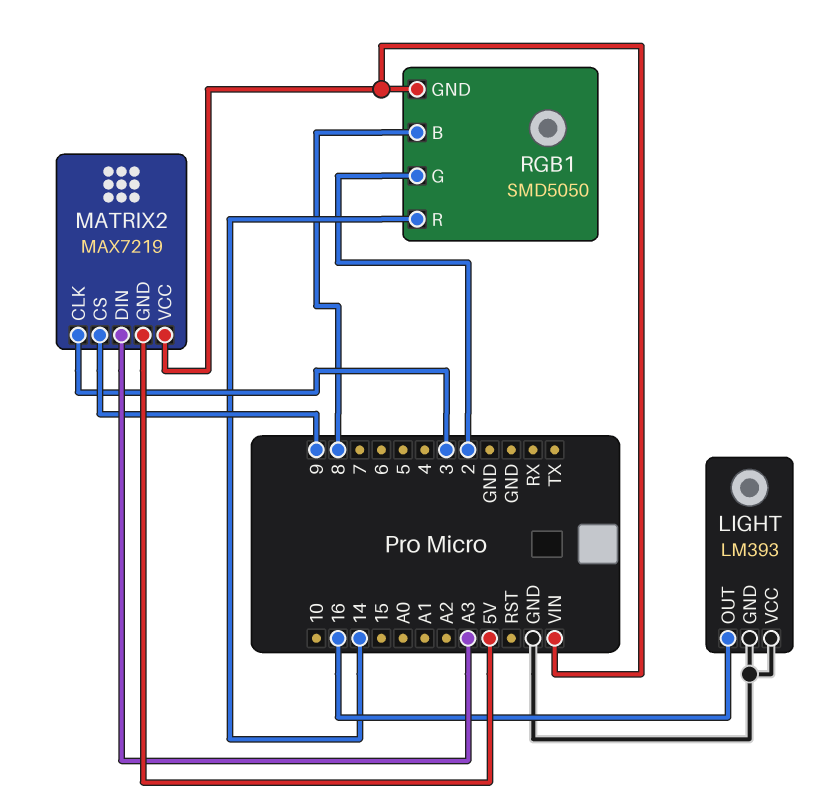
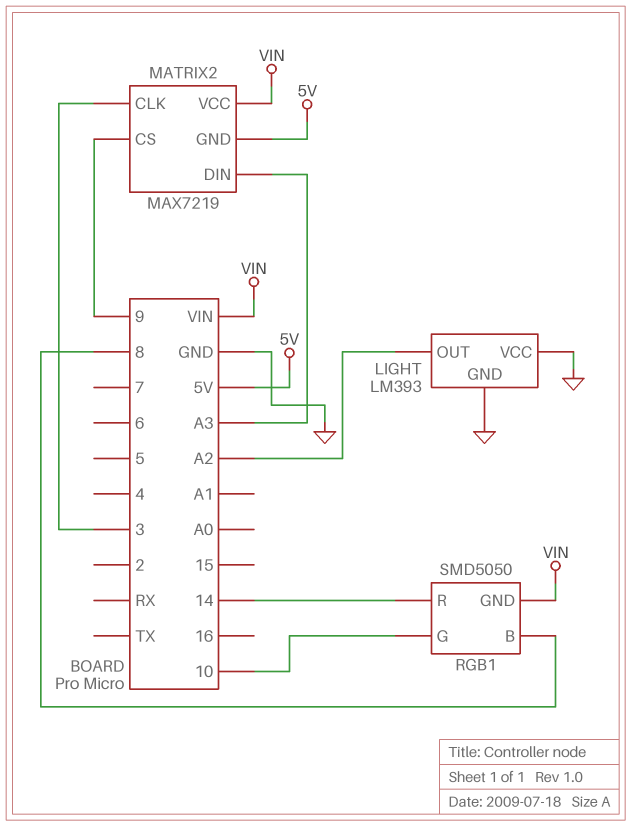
LIGHT pin OUT: 16 -> A2
RGB1 pin G: 2 -> 10

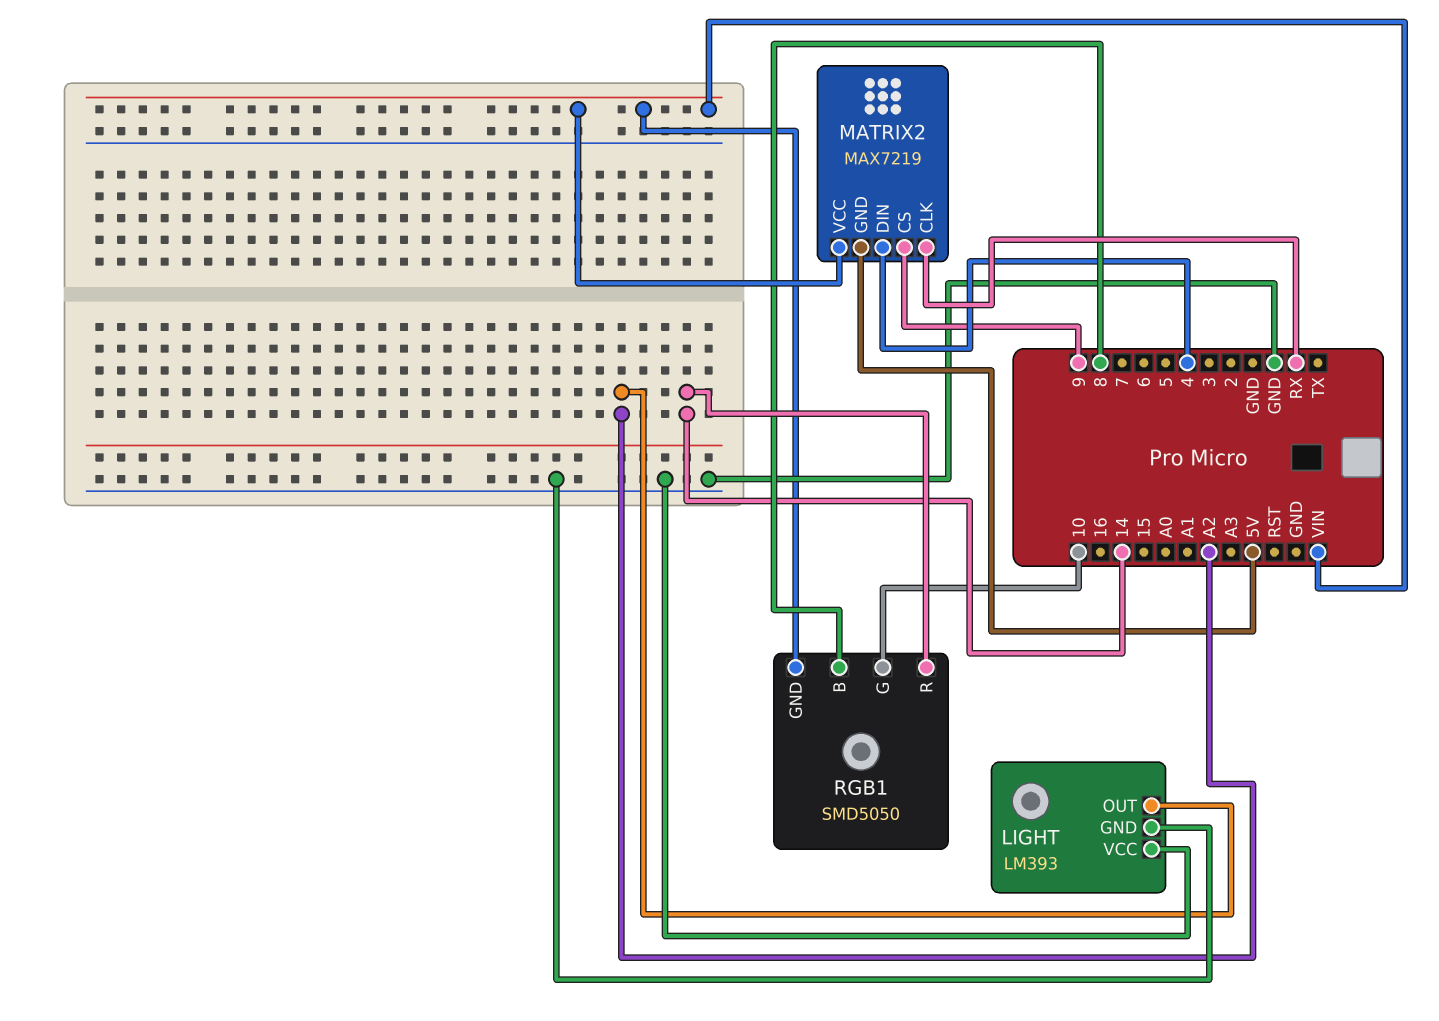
MATRIX2 pin CLK: 3 -> RX
MATRIX2 pin DIN: A3 -> 4

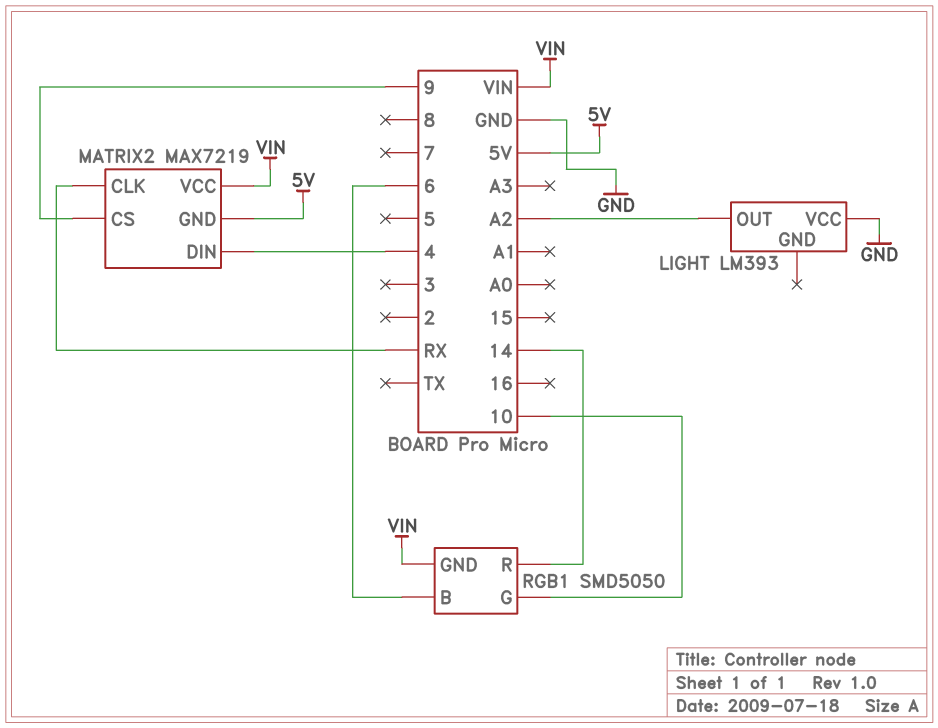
LIGHT pin GND: GND -> none
RGB1 pin B: 8 -> 6

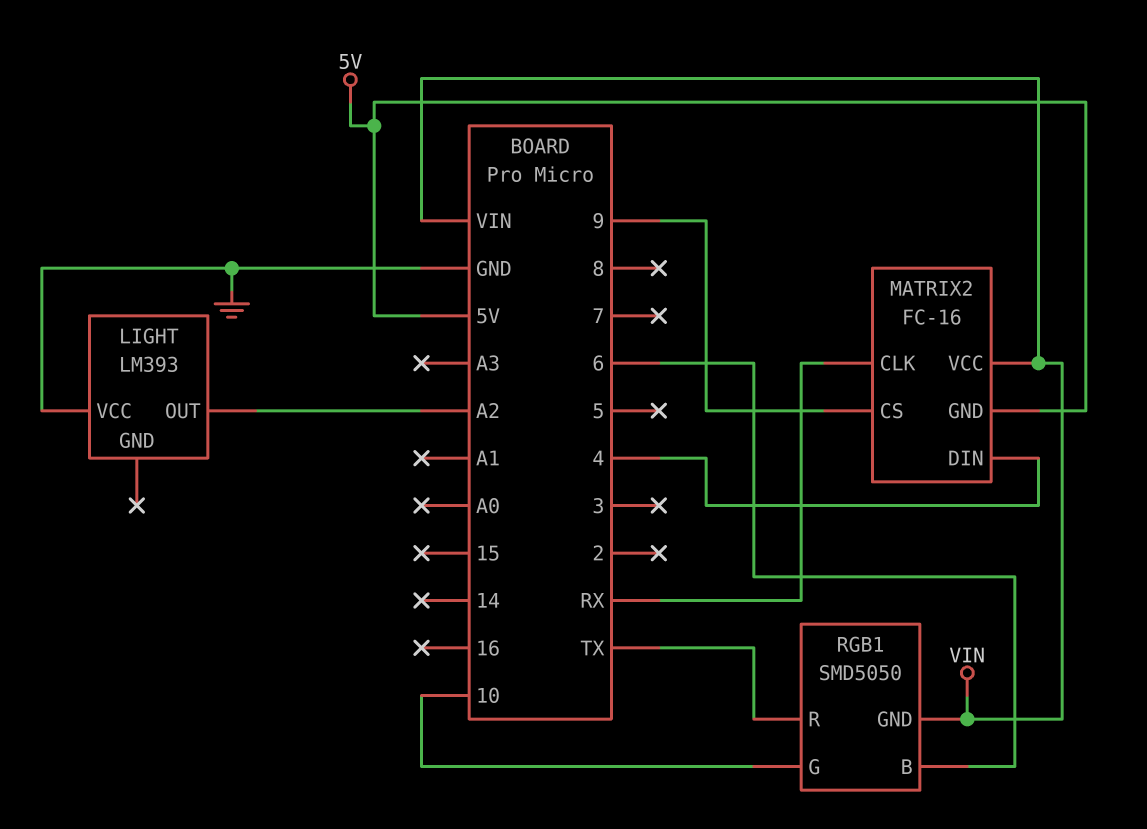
MATRIX2: MAX7219 -> FC-16
RGB1 pin R: 14 -> TX

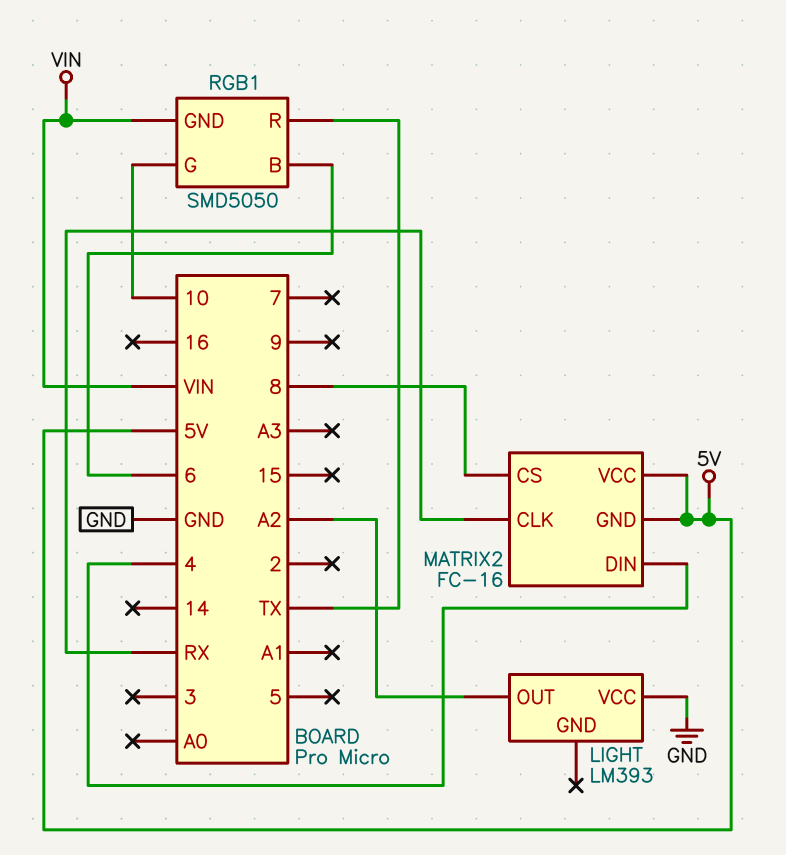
MATRIX2 pin CS: 9 -> 8
MATRIX2 pin VCC: VIN -> 5V

